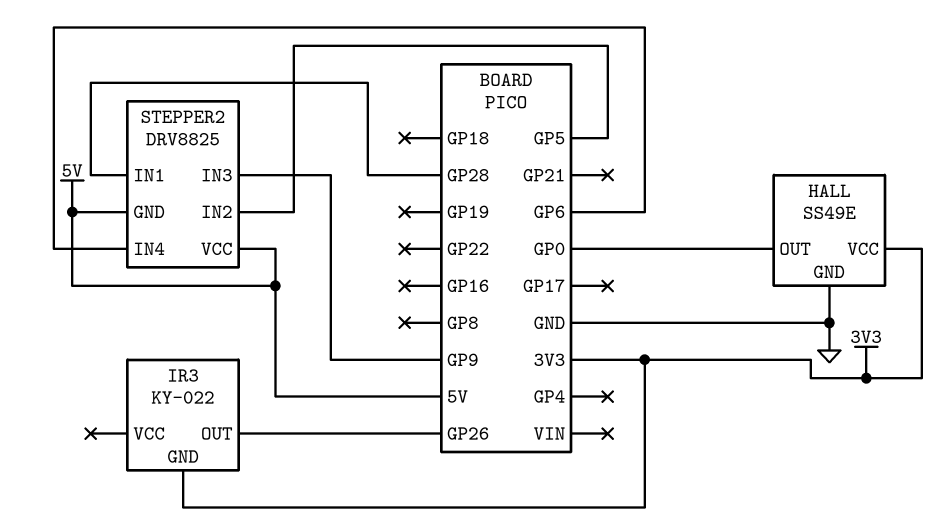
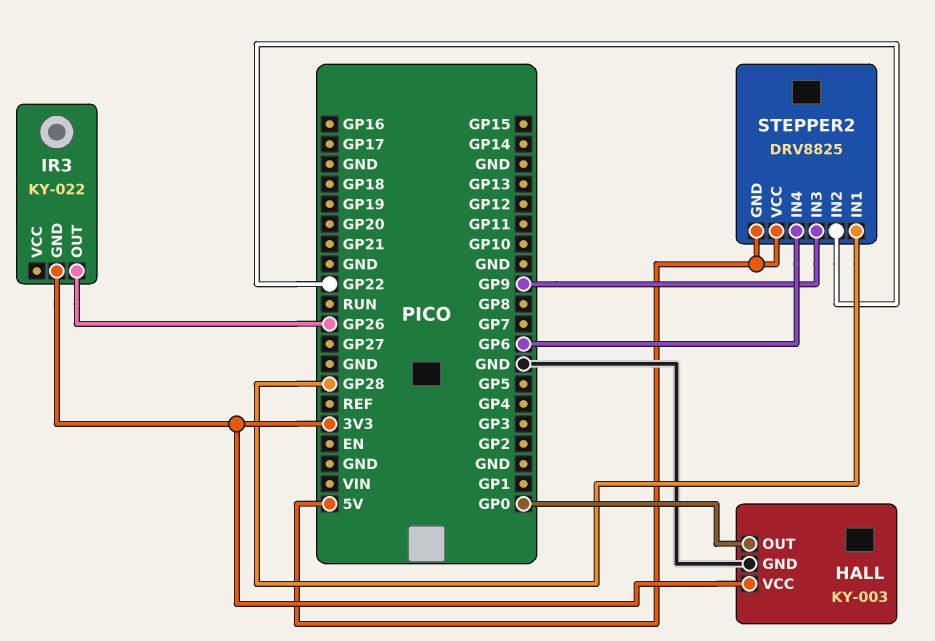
HALL: SS49E -> KY-003
STEPPER2 pin IN2: GP5 -> GP22

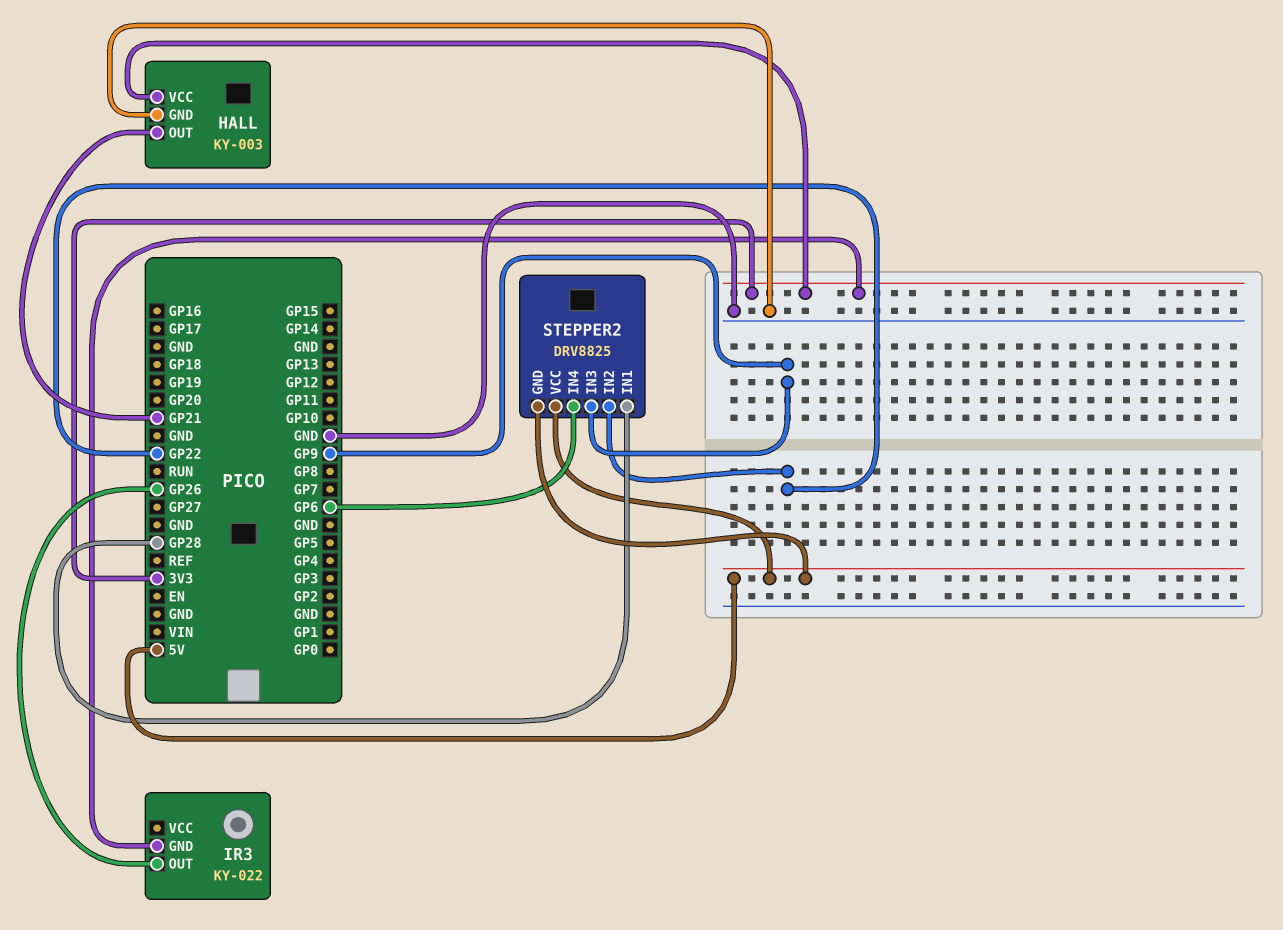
HALL pin OUT: GP0 -> GP21

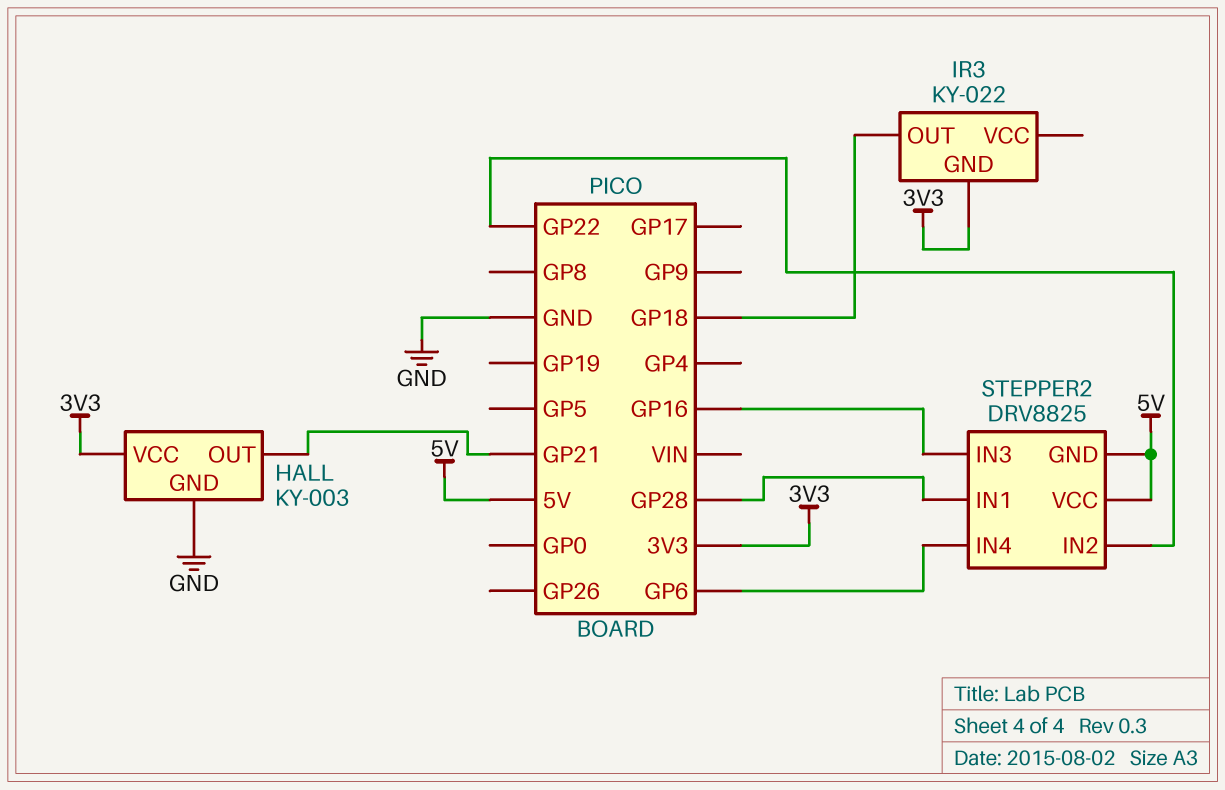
IR3 pin OUT: GP26 -> GP18
STEPPER2 pin IN3: GP9 -> GP16

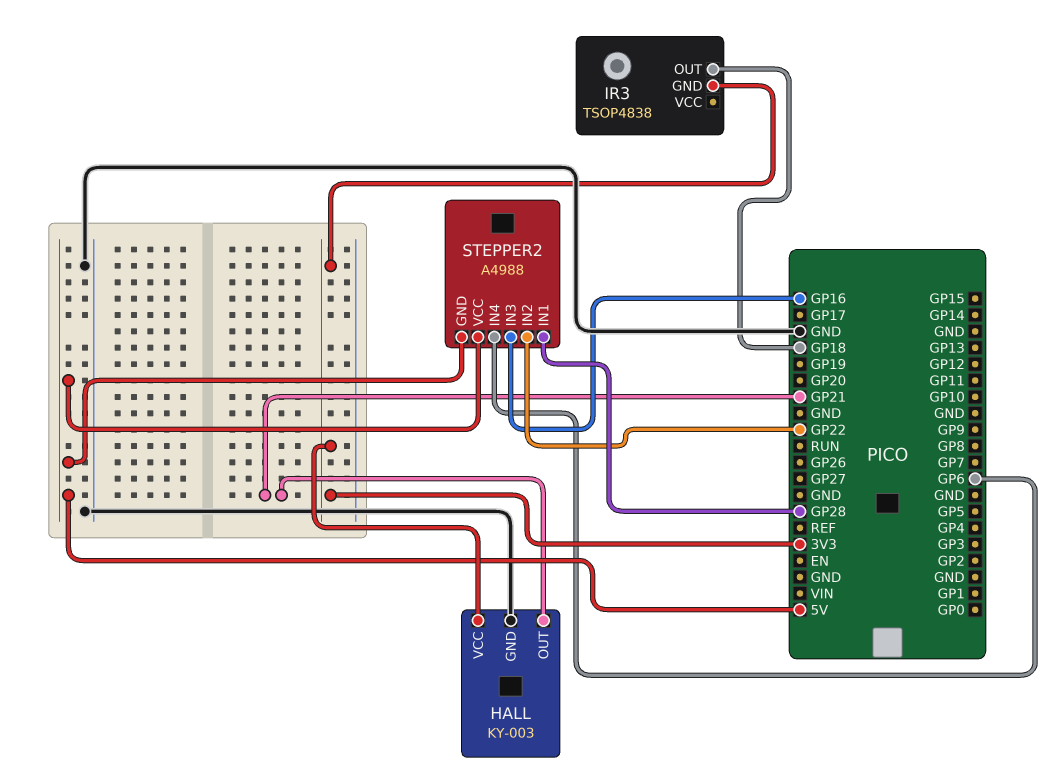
IR3: KY-022 -> TSOP4838
STEPPER2: DRV8825 -> A4988

